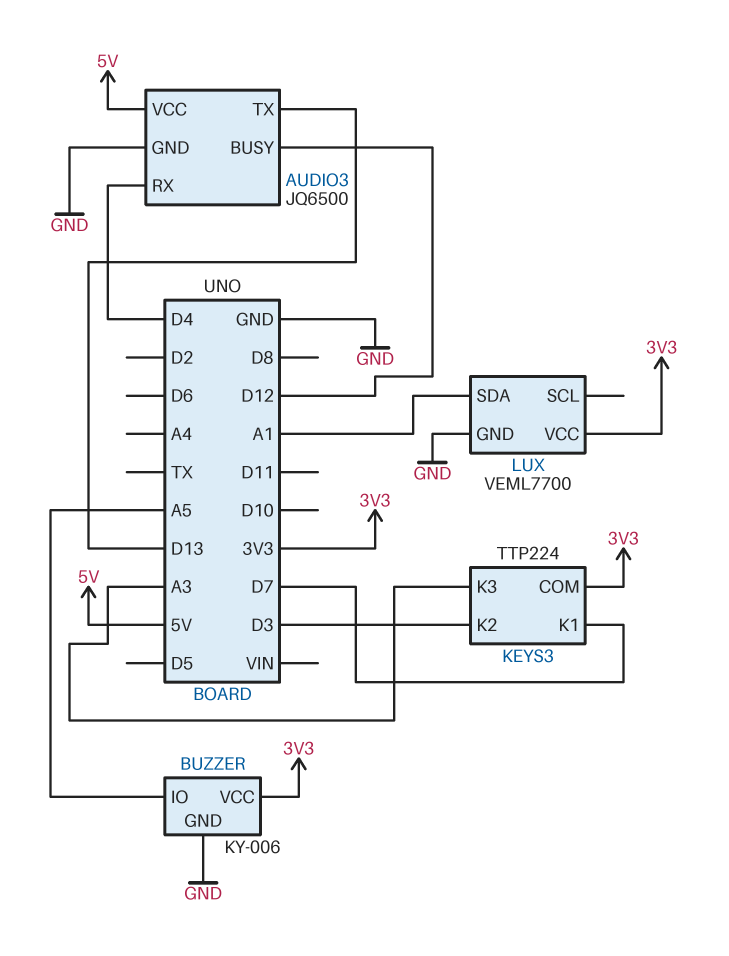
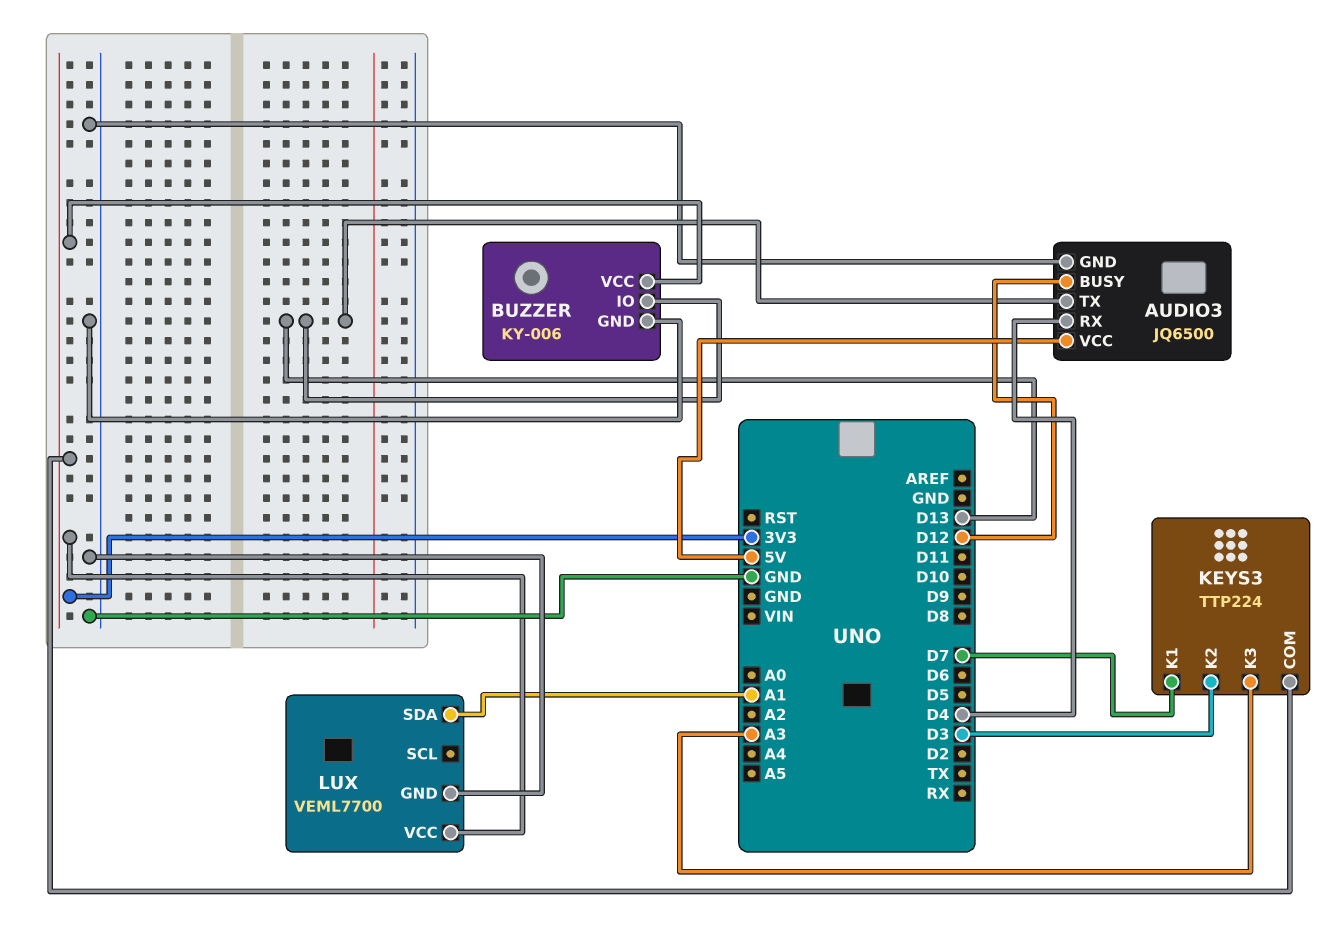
BUZZER pin IO: A5 -> D13

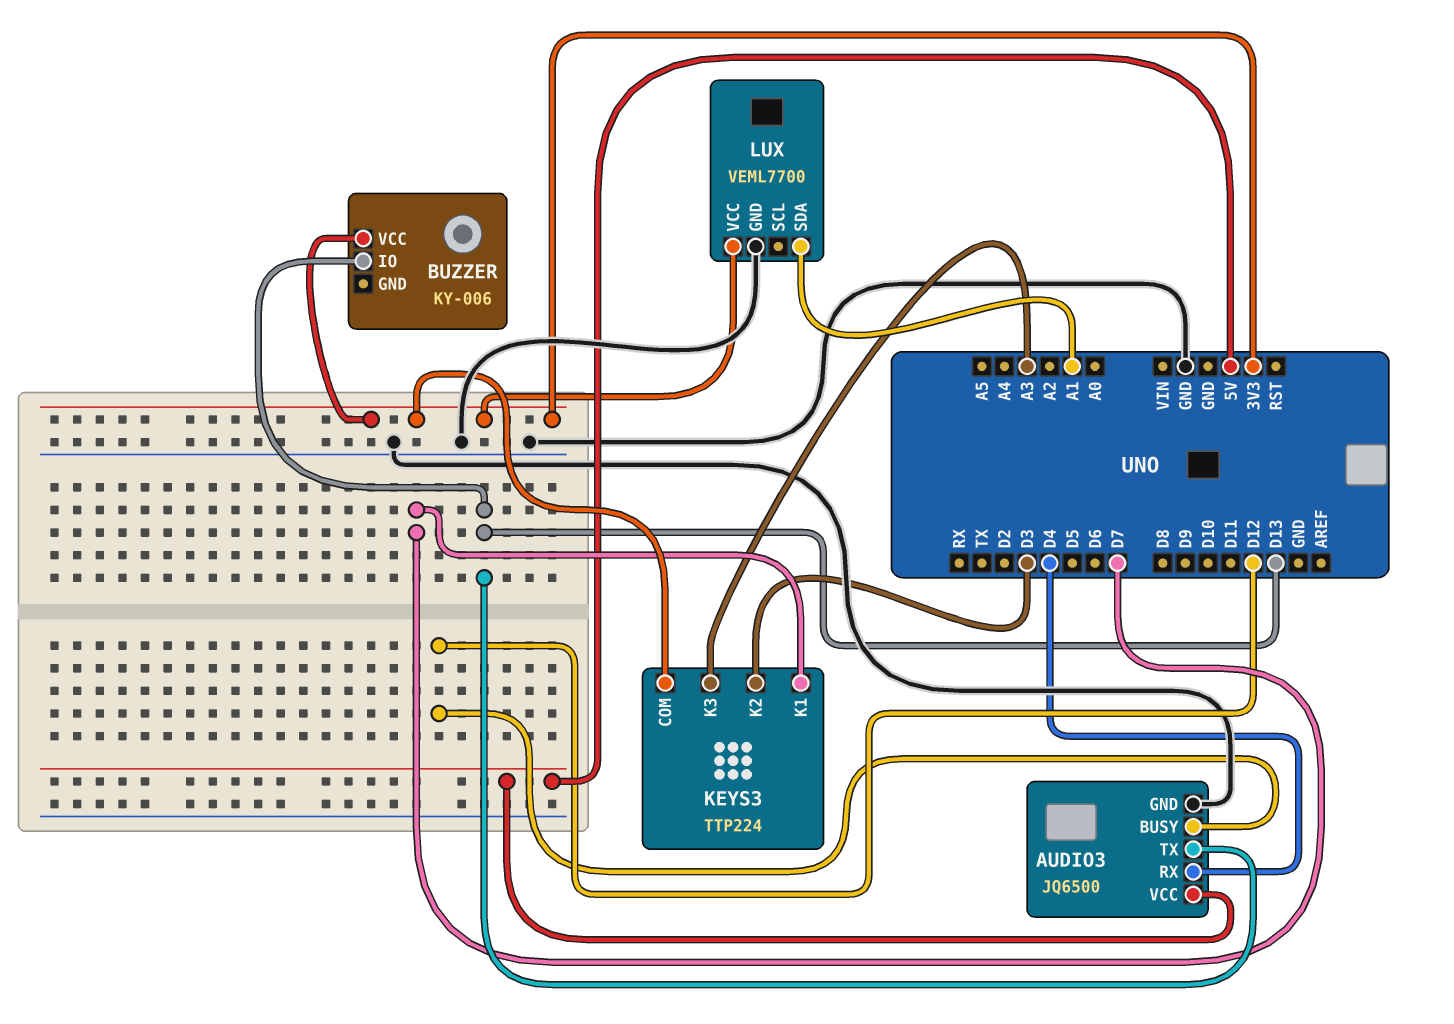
BUZZER pin GND: GND -> none

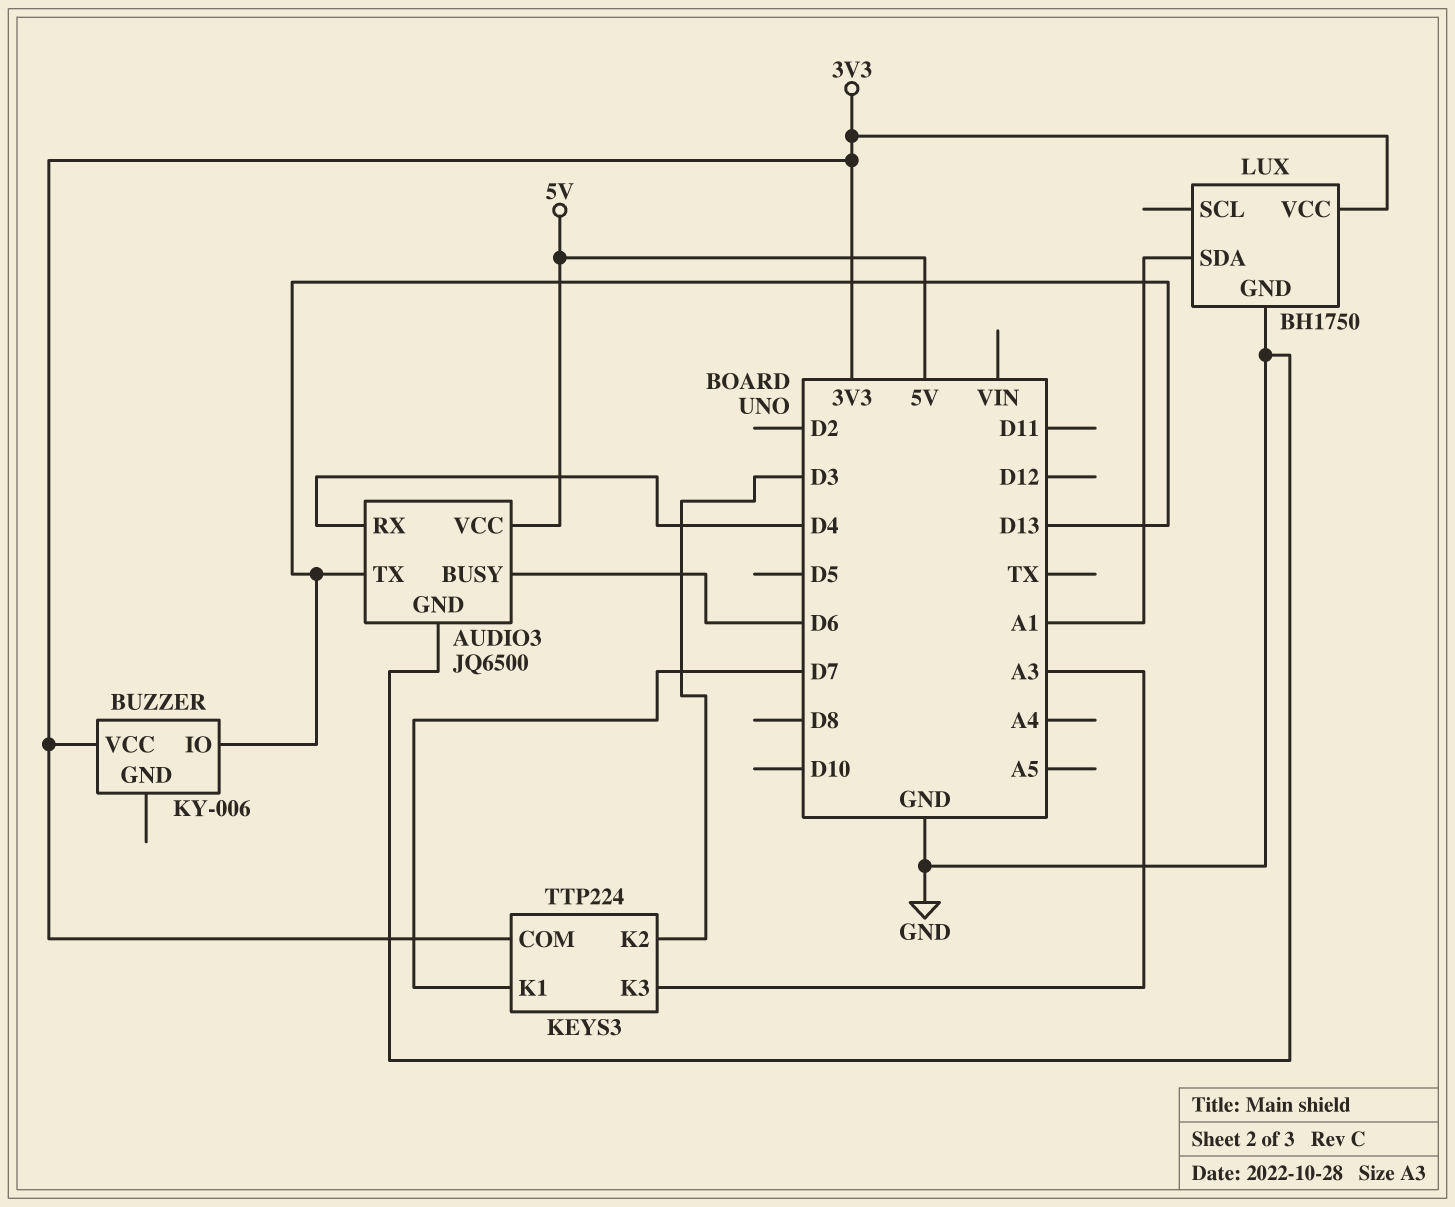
AUDIO3 pin BUSY: D12 -> D6
LUX: VEML7700 -> BH1750

